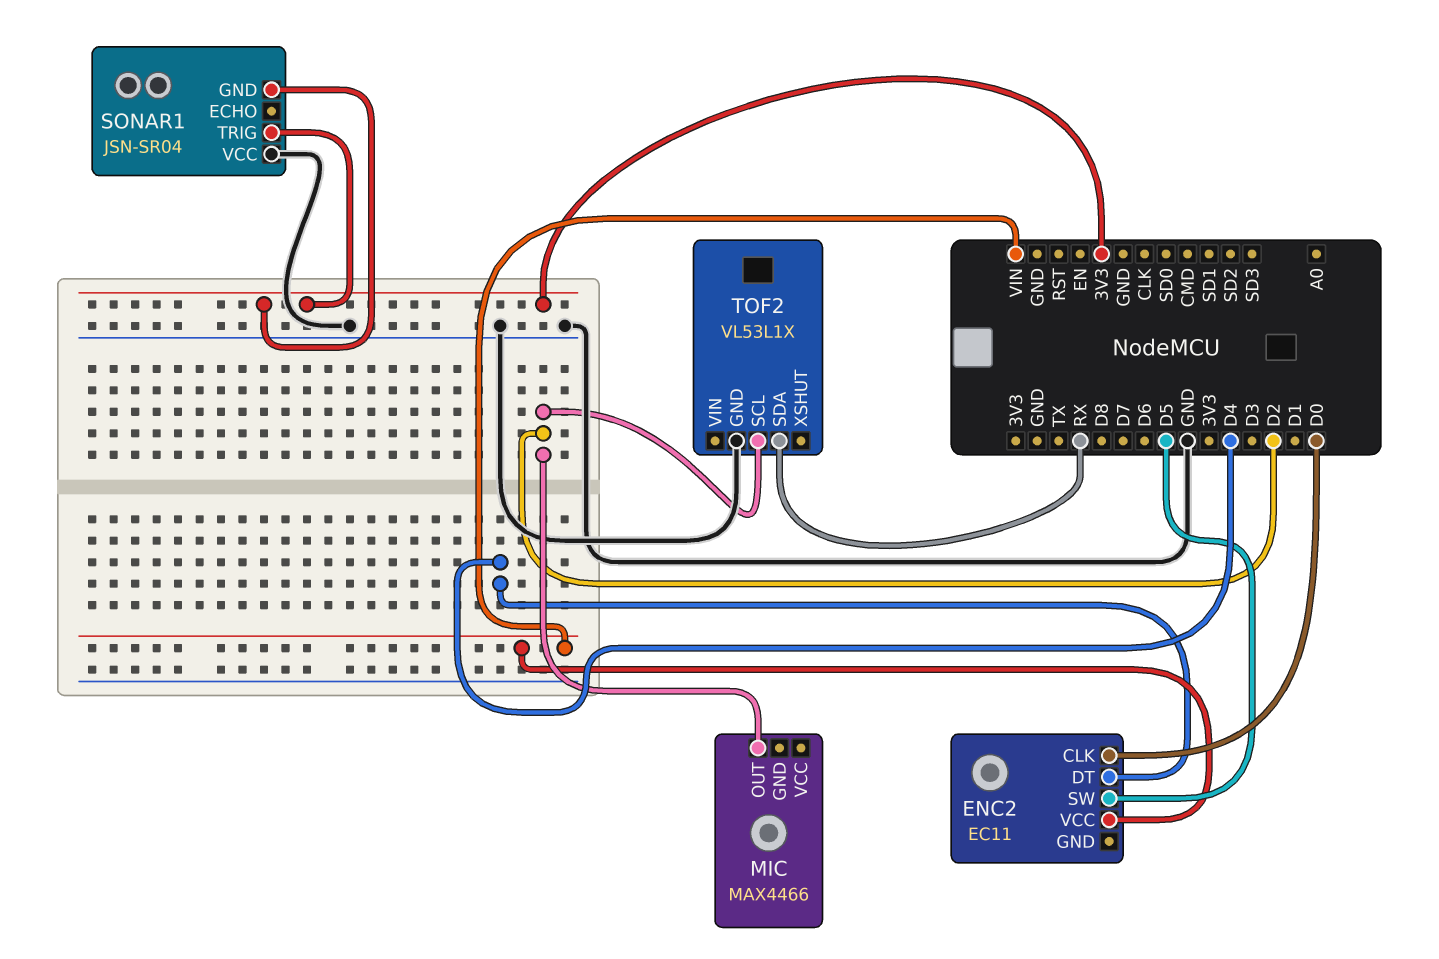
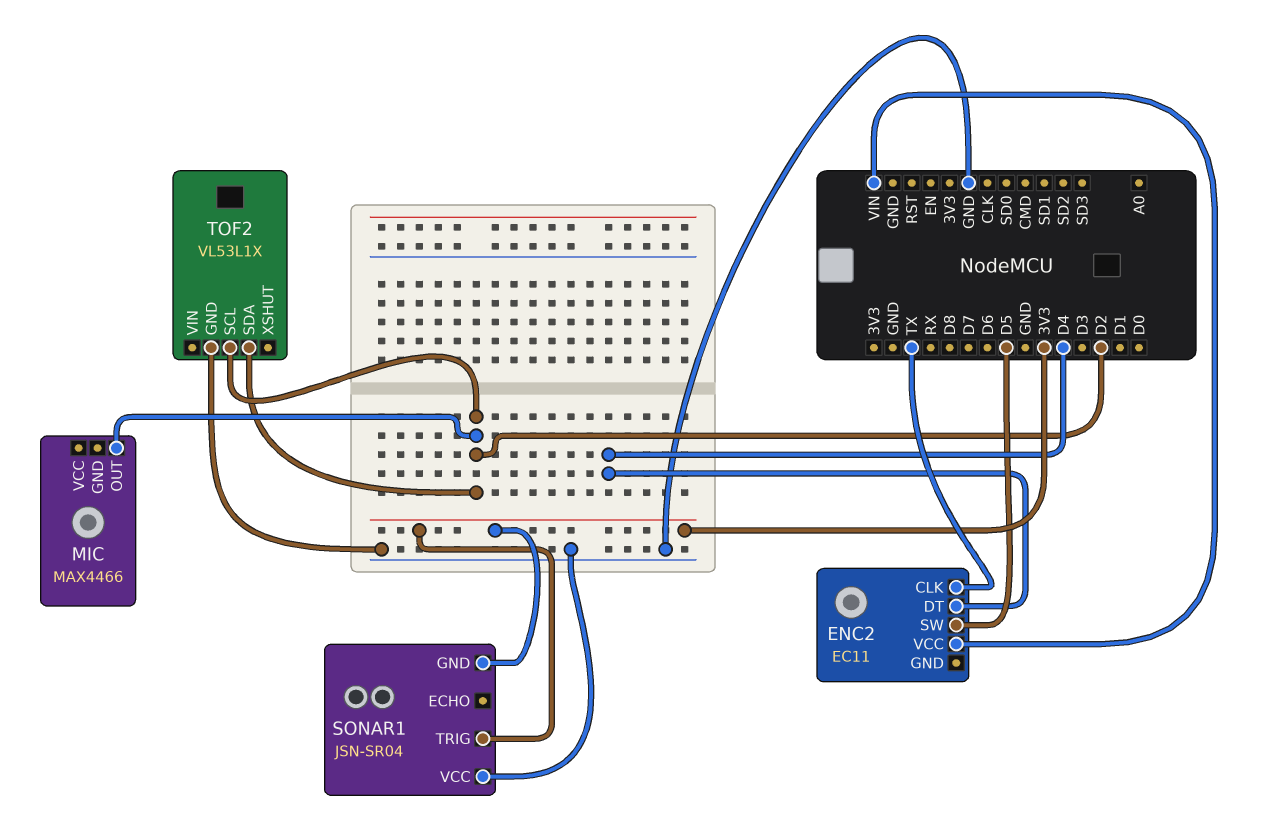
ENC2 pin CLK: D0 -> TX
TOF2 pin SDA: RX -> D2

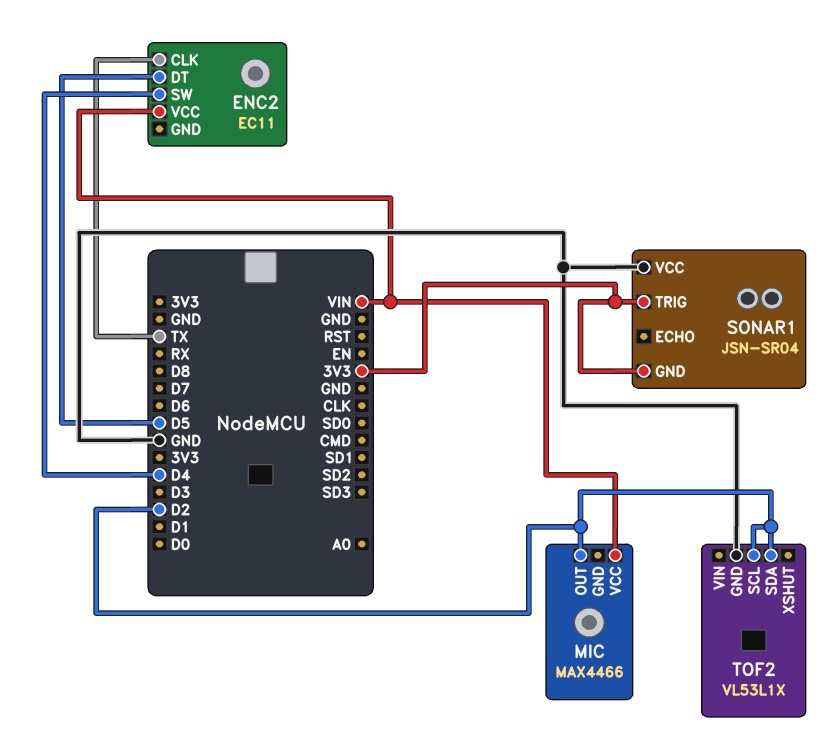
ENC2 pin DT: D4 -> D5
ENC2 pin SW: D5 -> D4
MIC pin VCC: none -> VIN

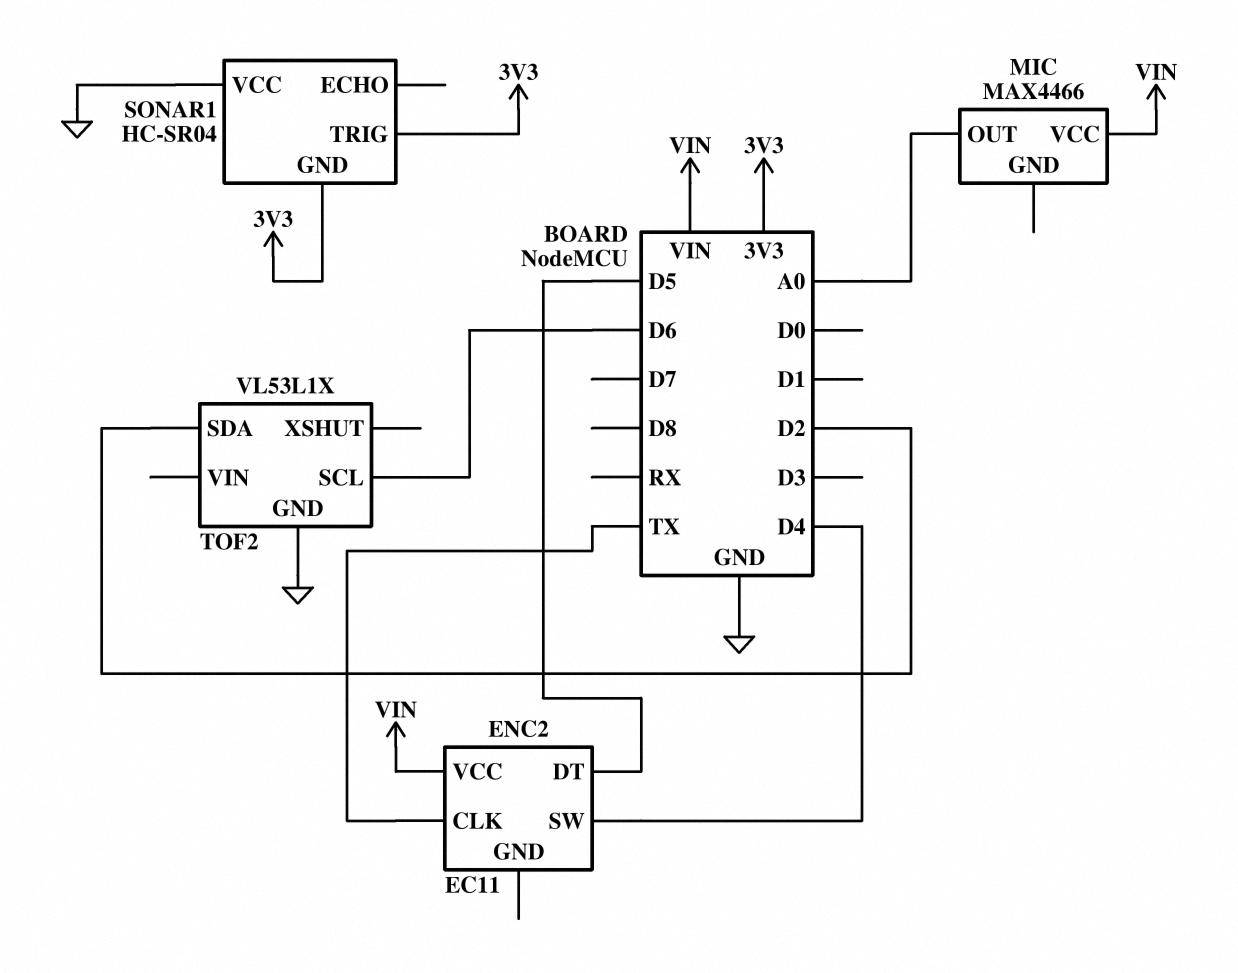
MIC pin OUT: D2 -> A0
SONAR1: JSN-SR04 -> HC-SR04
TOF2 pin SCL: D2 -> D6

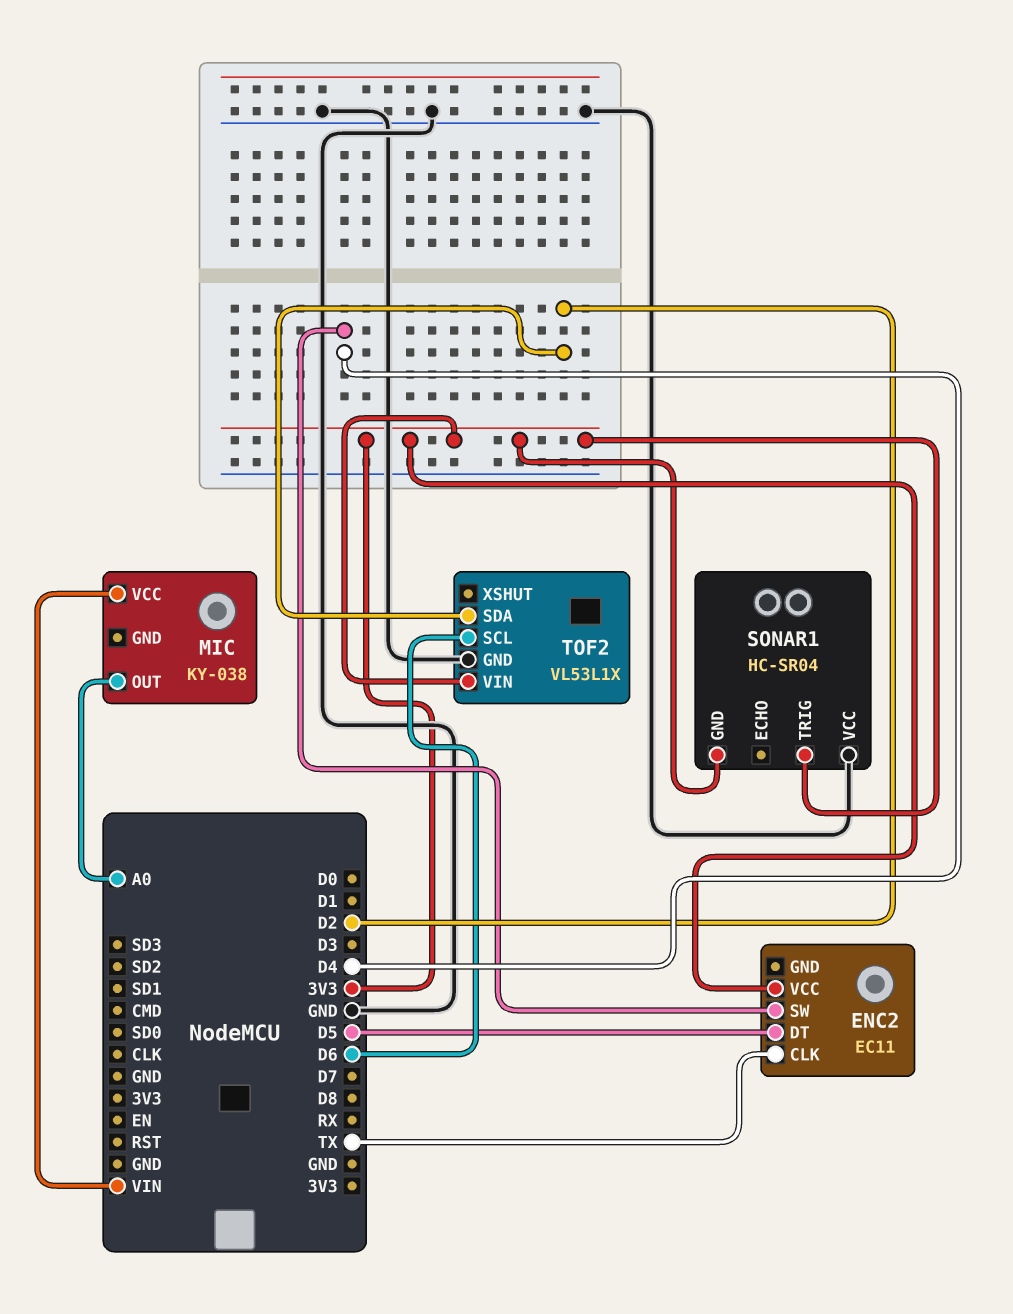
ENC2 pin VCC: VIN -> 3V3
MIC: MAX4466 -> KY-038
TOF2 pin VIN: none -> 3V3

